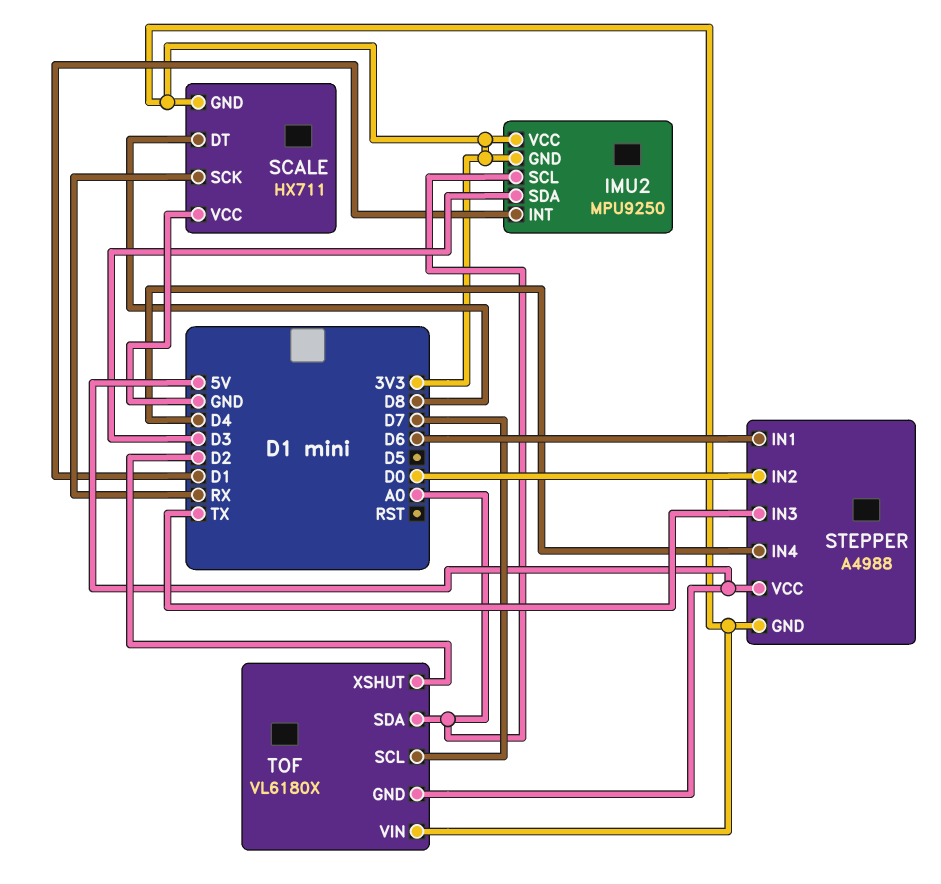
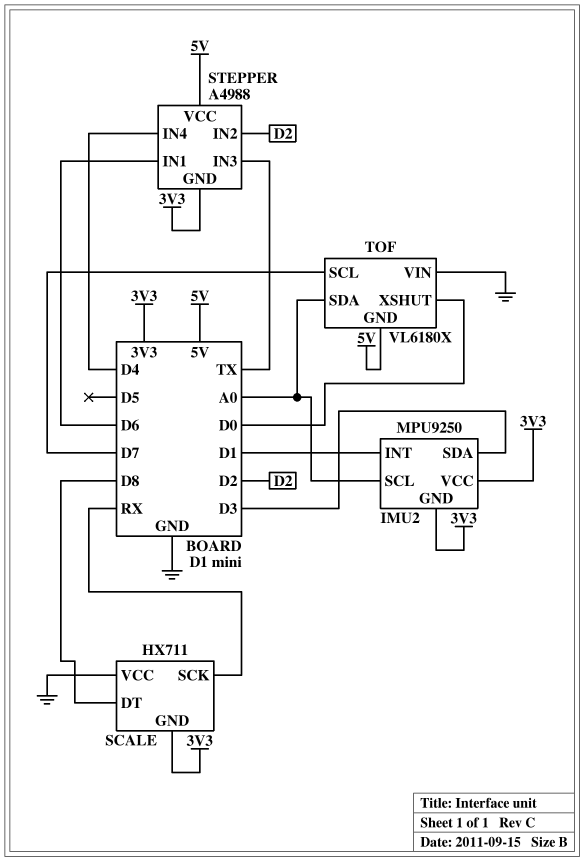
STEPPER pin IN2: D0 -> D2
TOF pin VIN: 3V3 -> GND
TOF pin XSHUT: D2 -> D0

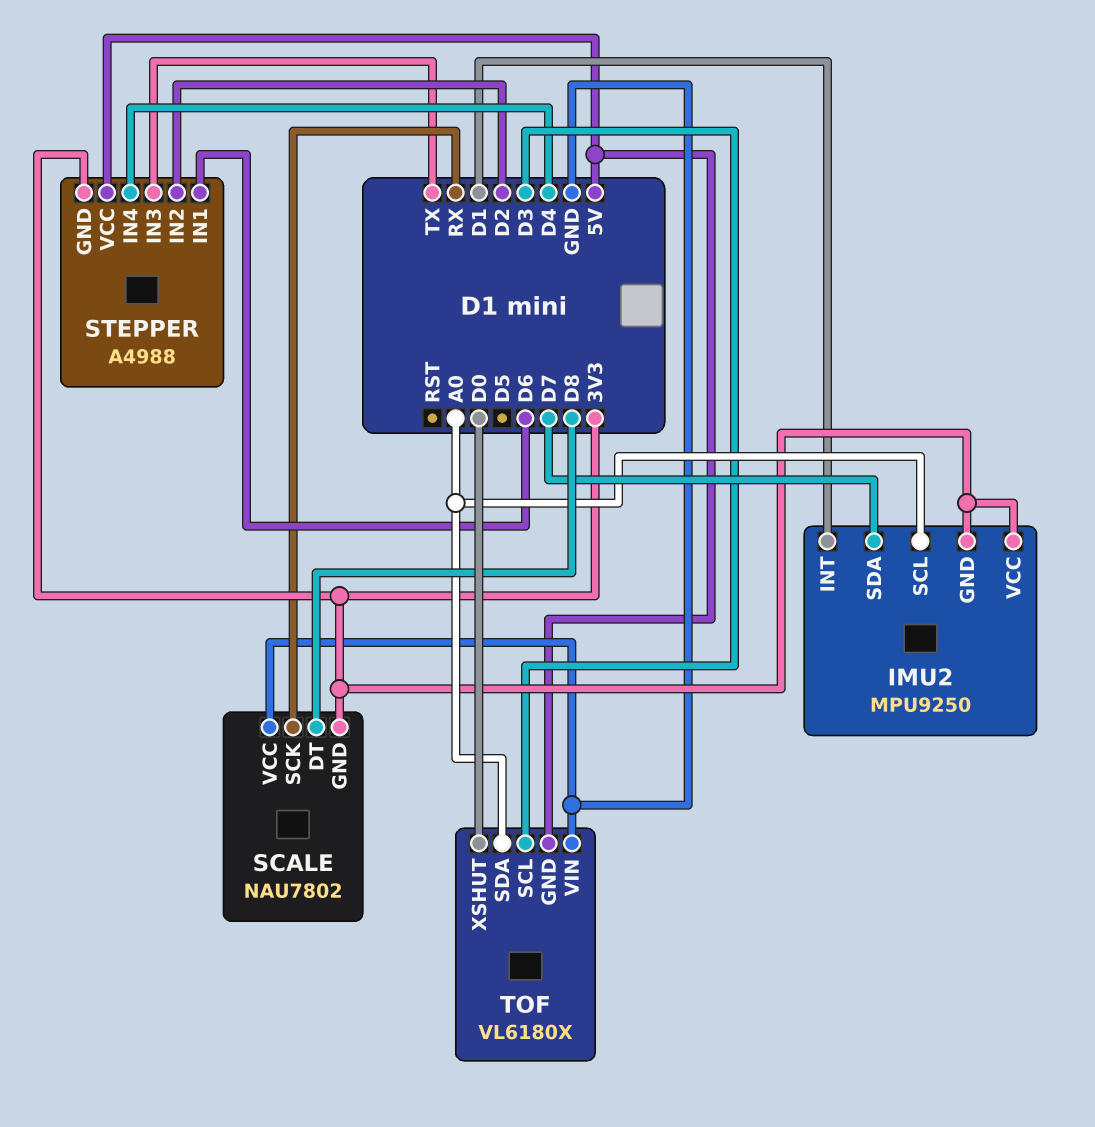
IMU2 pin SDA: D3 -> D7
SCALE: HX711 -> NAU7802
TOF pin SCL: D7 -> D3

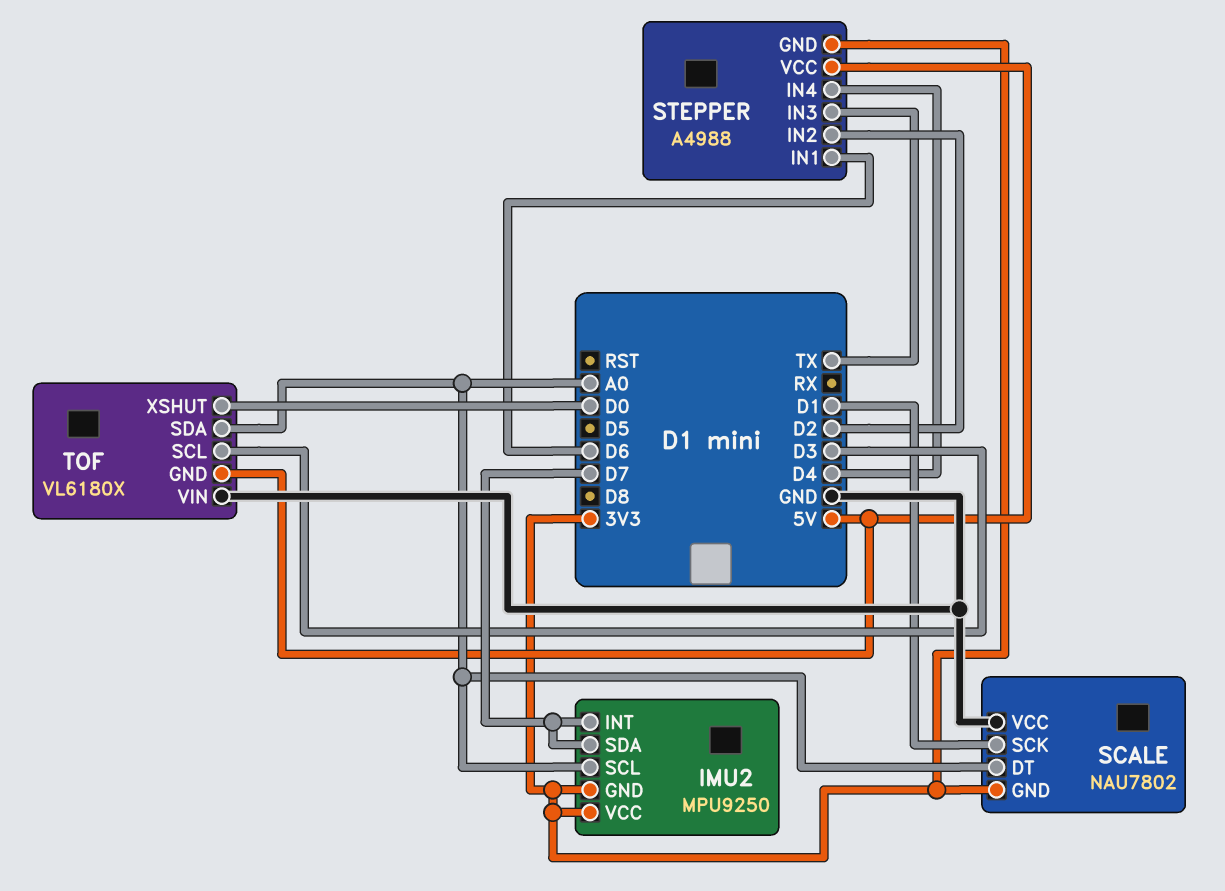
IMU2 pin INT: D1 -> D7
SCALE pin DT: D8 -> A0
SCALE pin SCK: RX -> D1

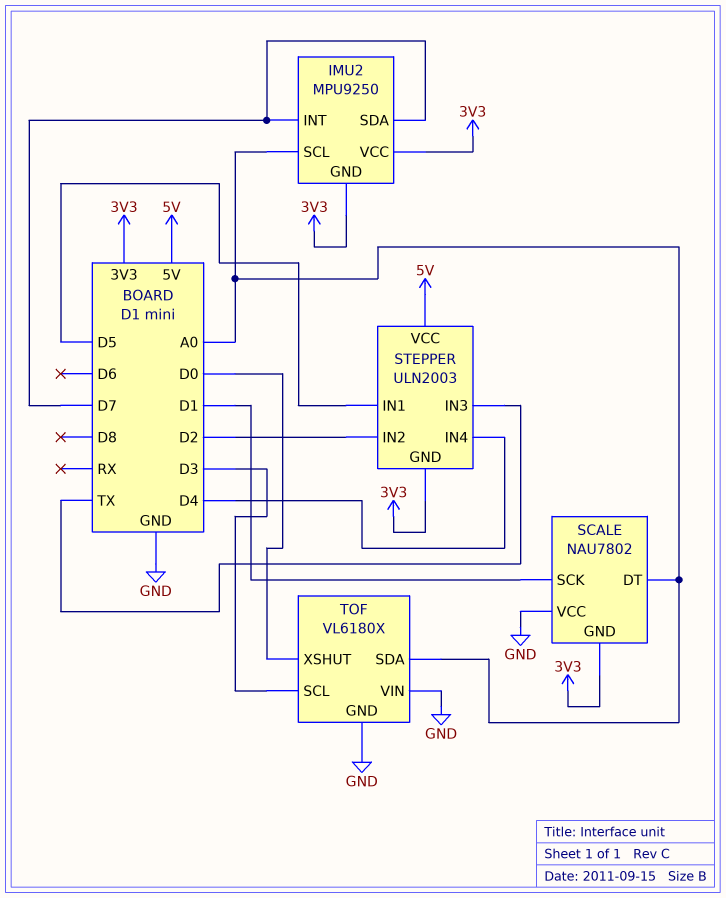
STEPPER: A4988 -> ULN2003
STEPPER pin IN1: D6 -> D5
TOF pin GND: 5V -> GND

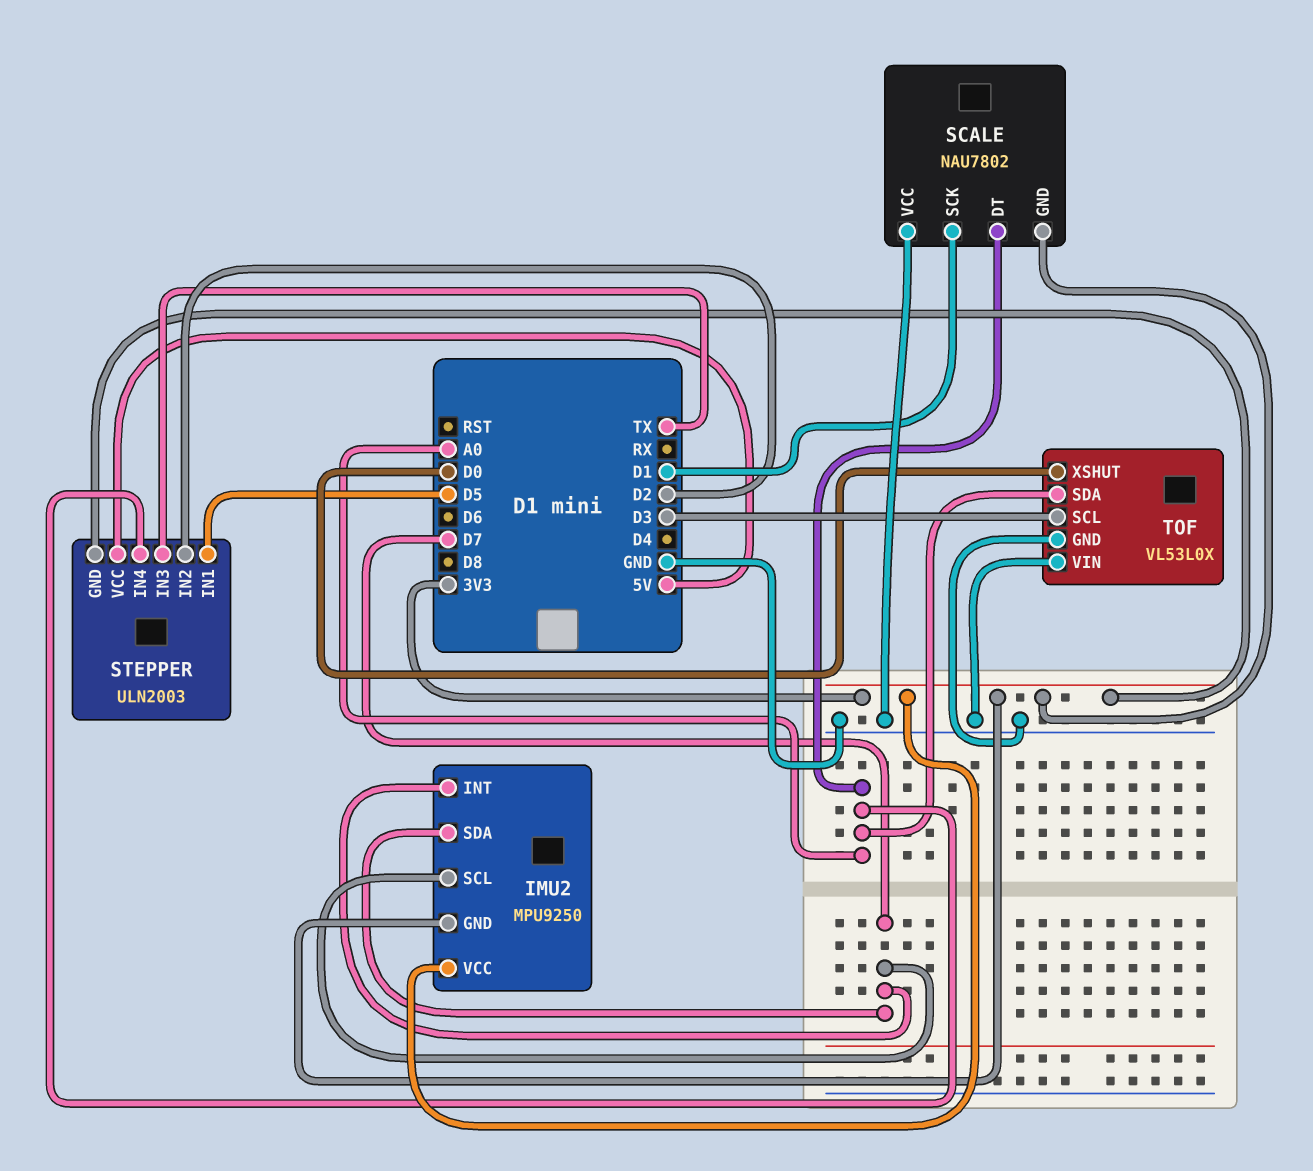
IMU2 pin SCL: A0 -> D7
STEPPER pin IN4: D4 -> A0
TOF: VL6180X -> VL53L0X

